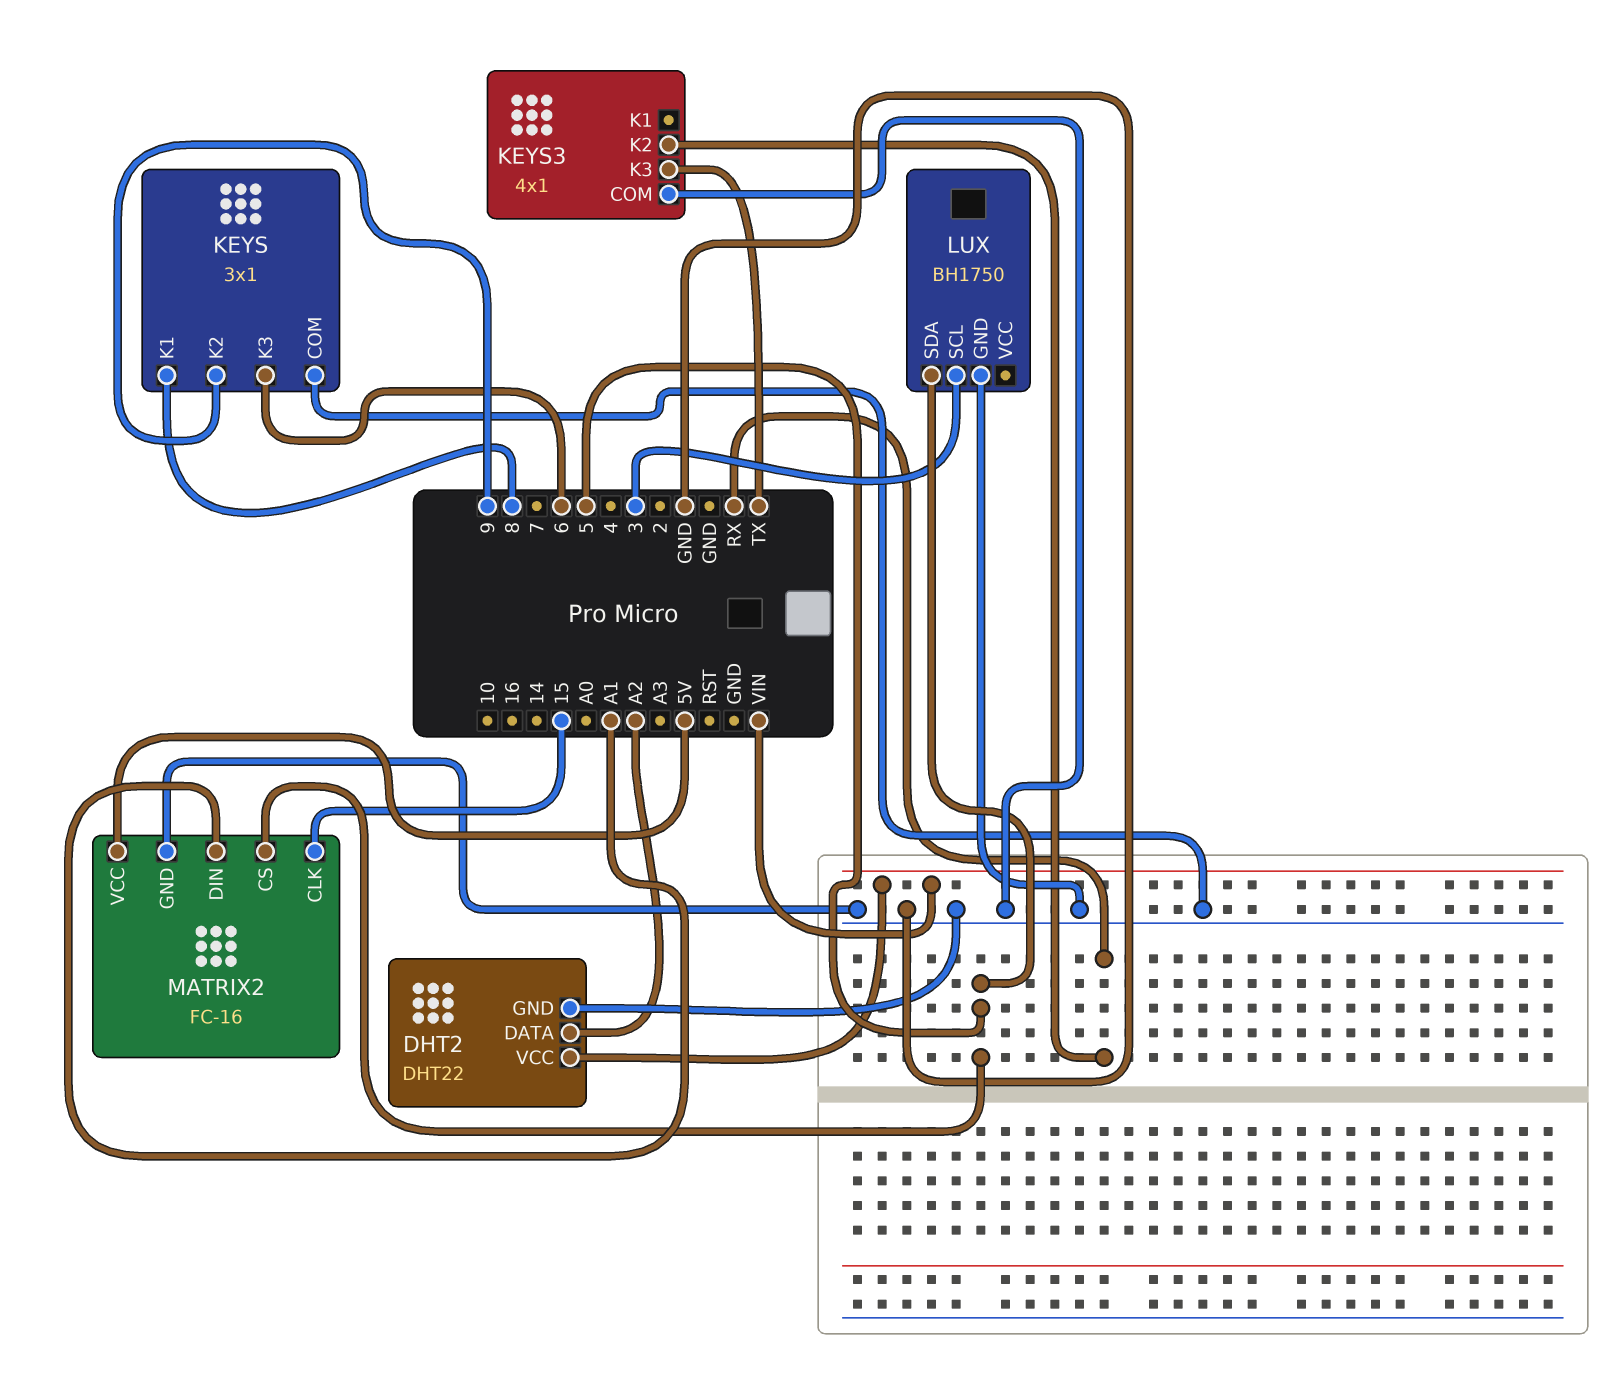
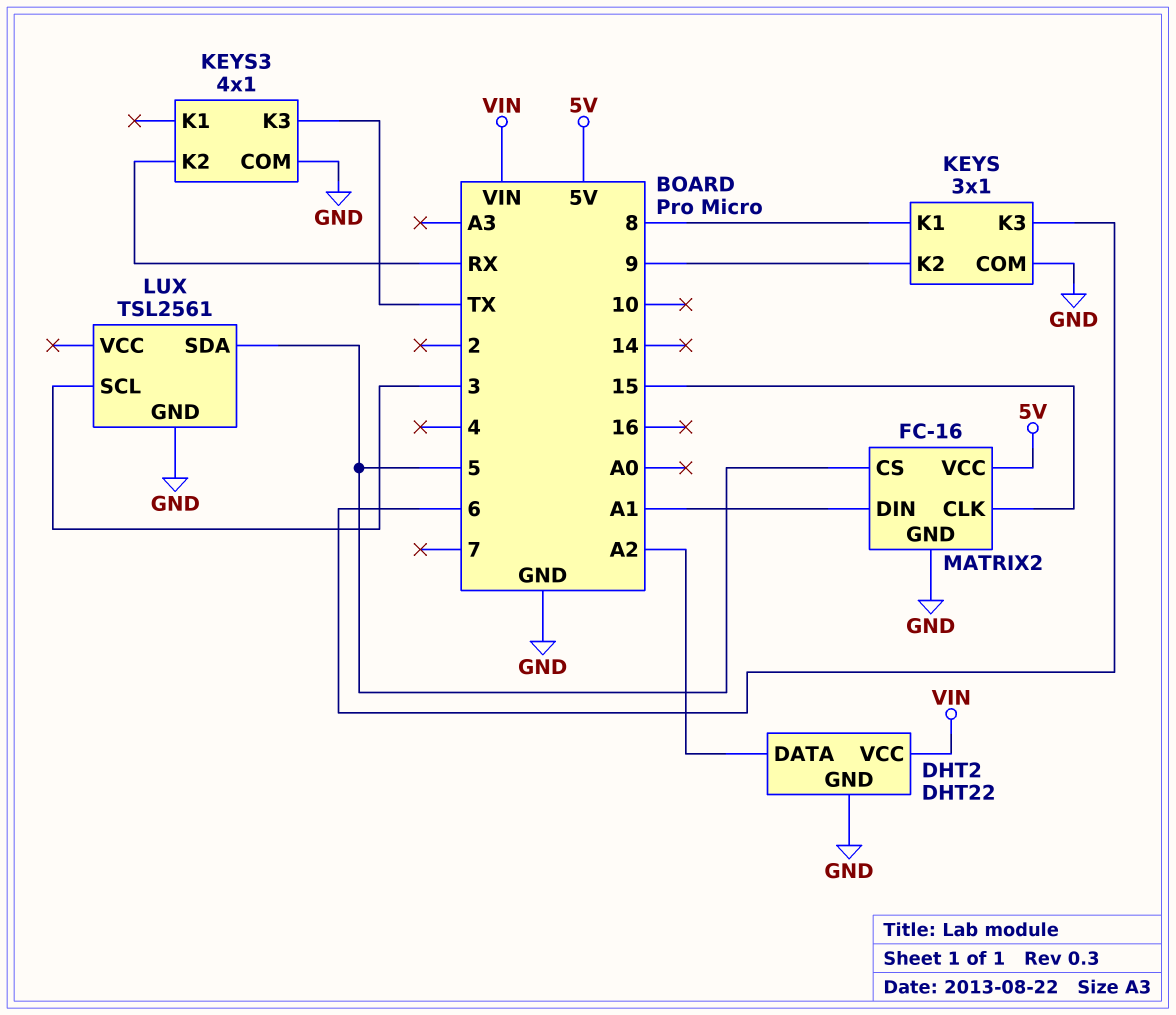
LUX: BH1750 -> TSL2561

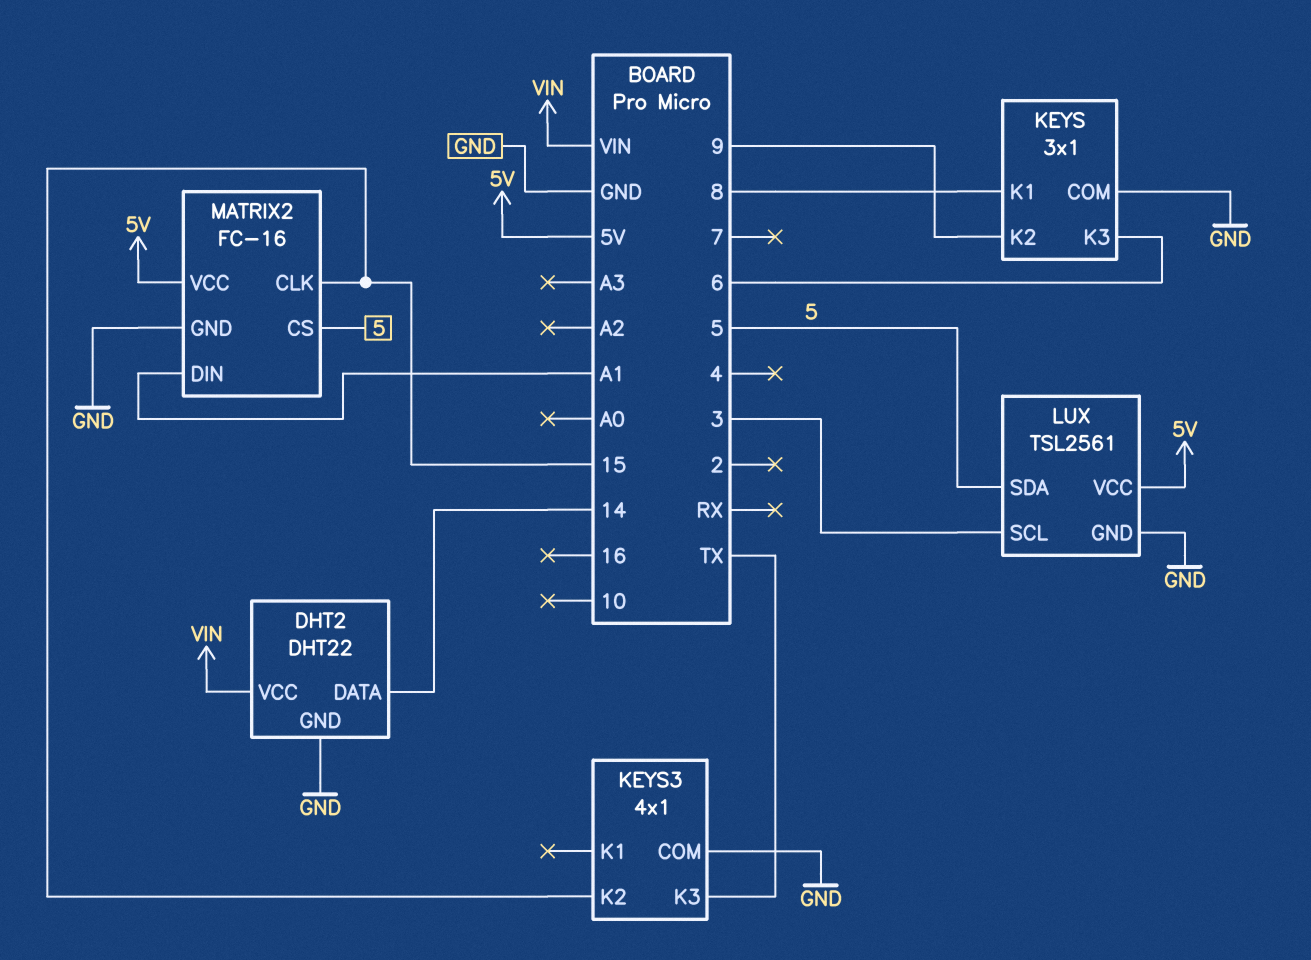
DHT2 pin DATA: A2 -> 14
KEYS3 pin K2: RX -> 15
LUX pin VCC: none -> 5V

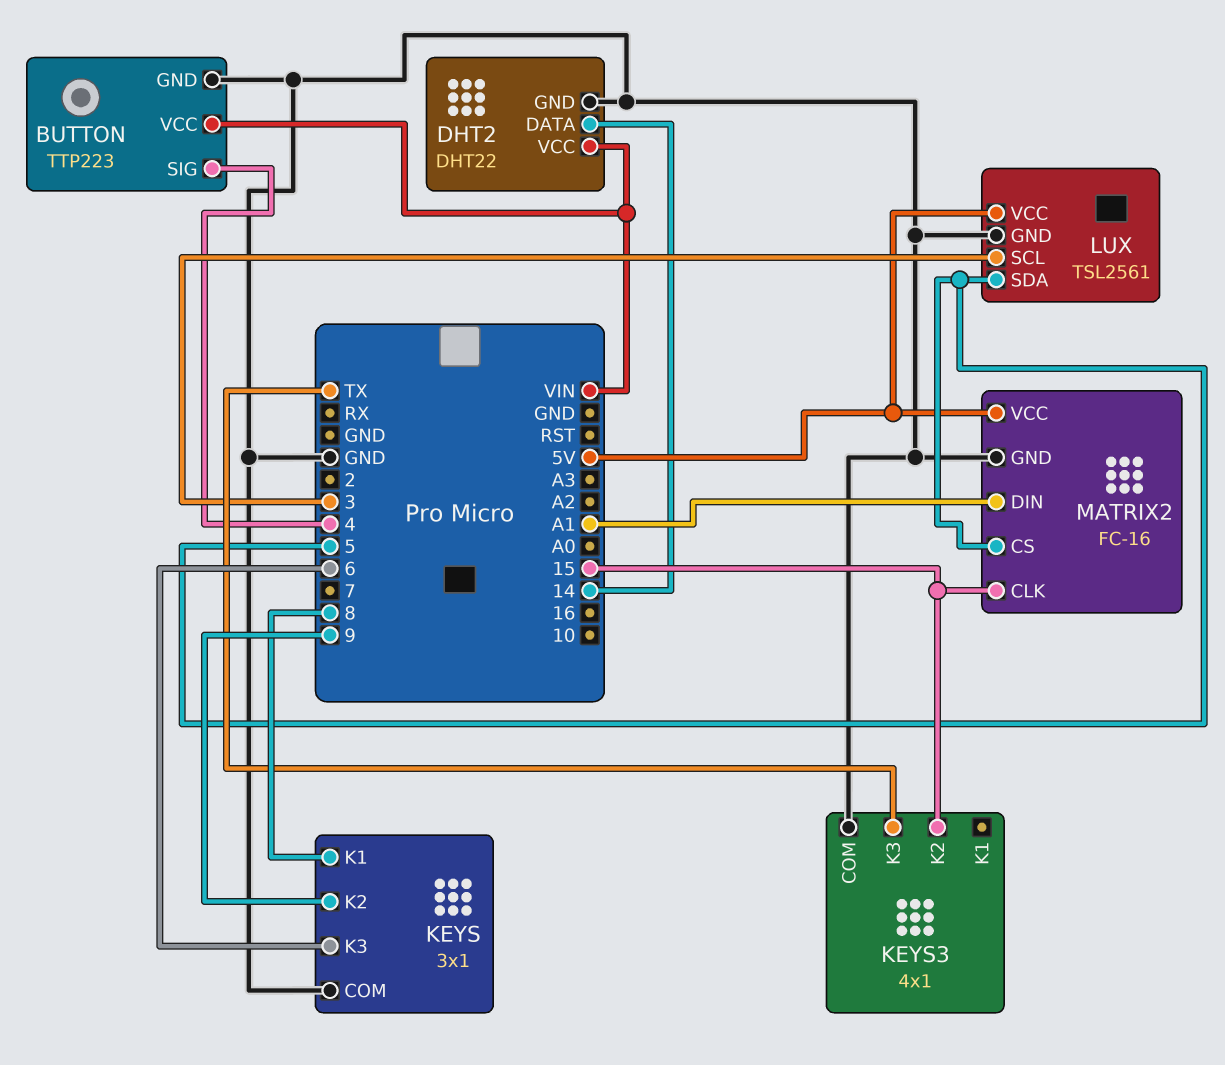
BUTTON: none -> TTP223
BUTTON pin GND: none -> GND
BUTTON pin SIG: none -> 4
BUTTON pin VCC: none -> VIN

